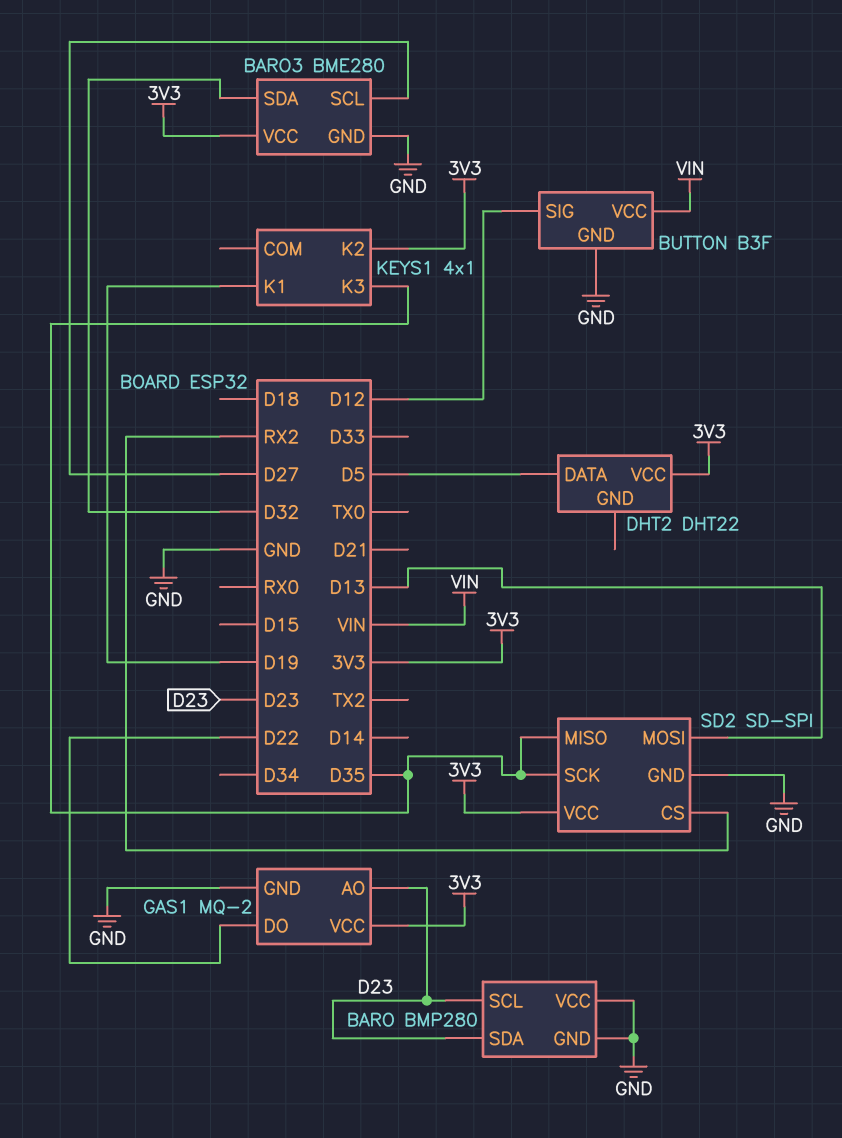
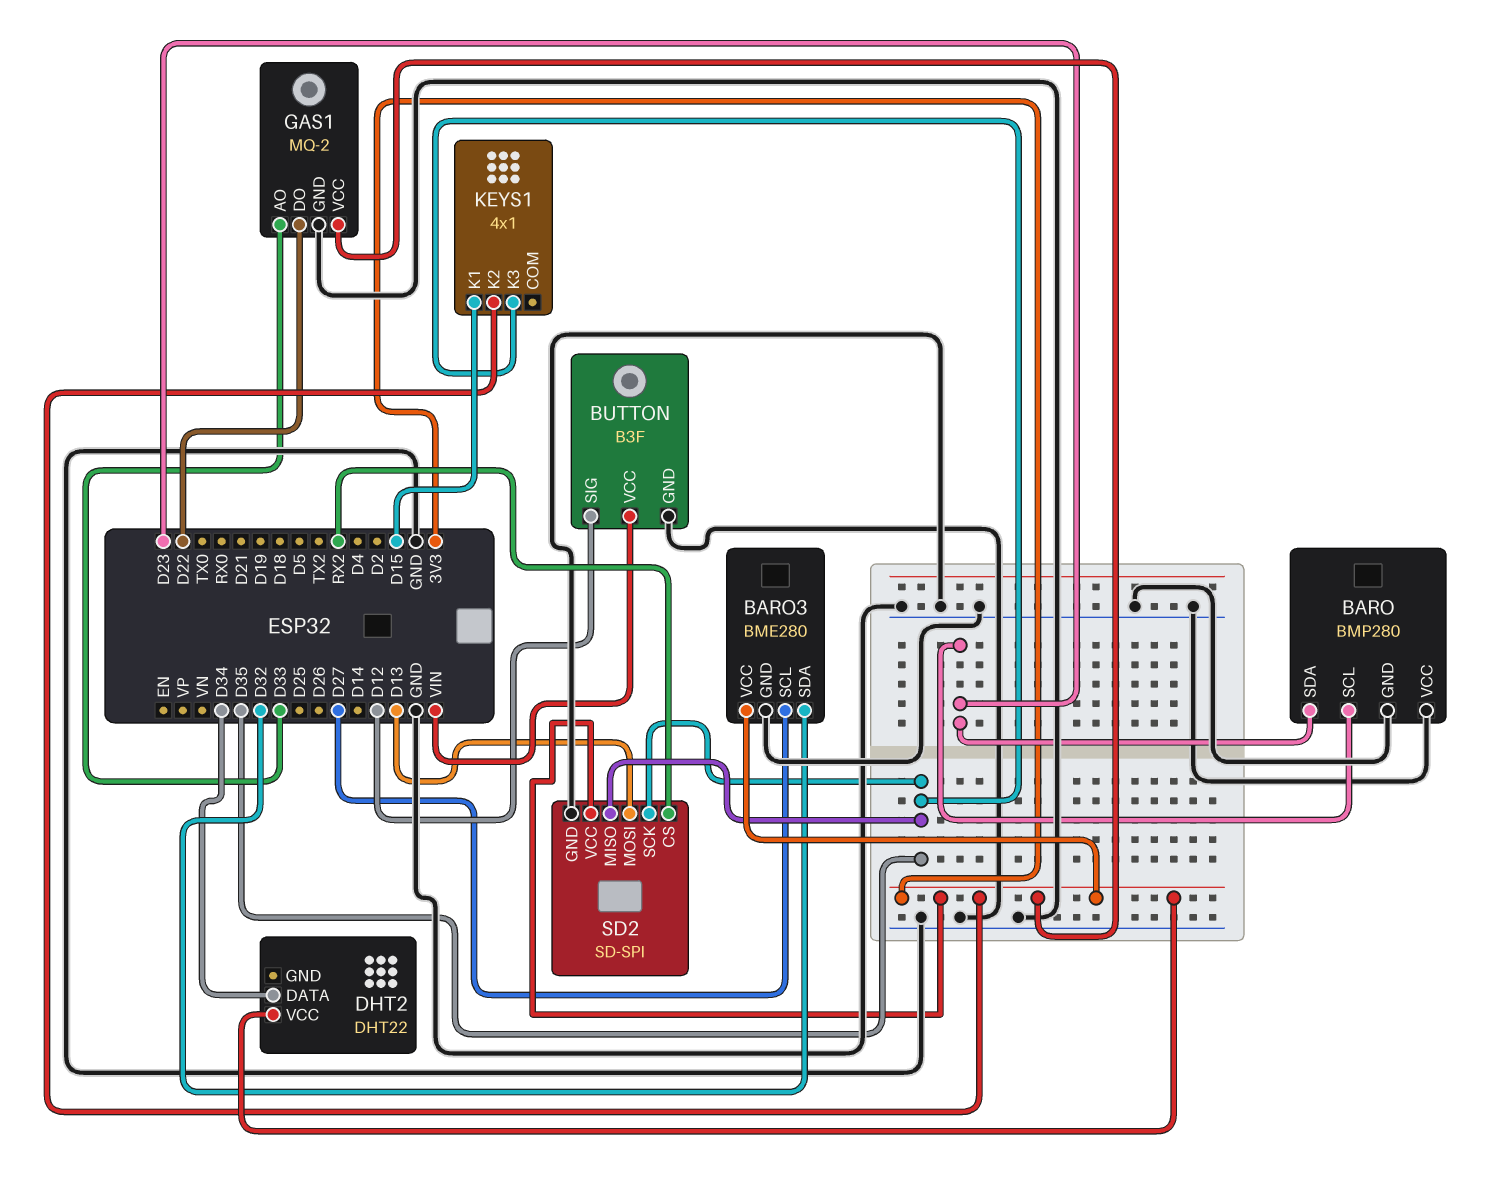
DHT2 pin DATA: D5 -> D34
GAS1 pin AO: D23 -> D33
KEYS1 pin K1: D19 -> D15

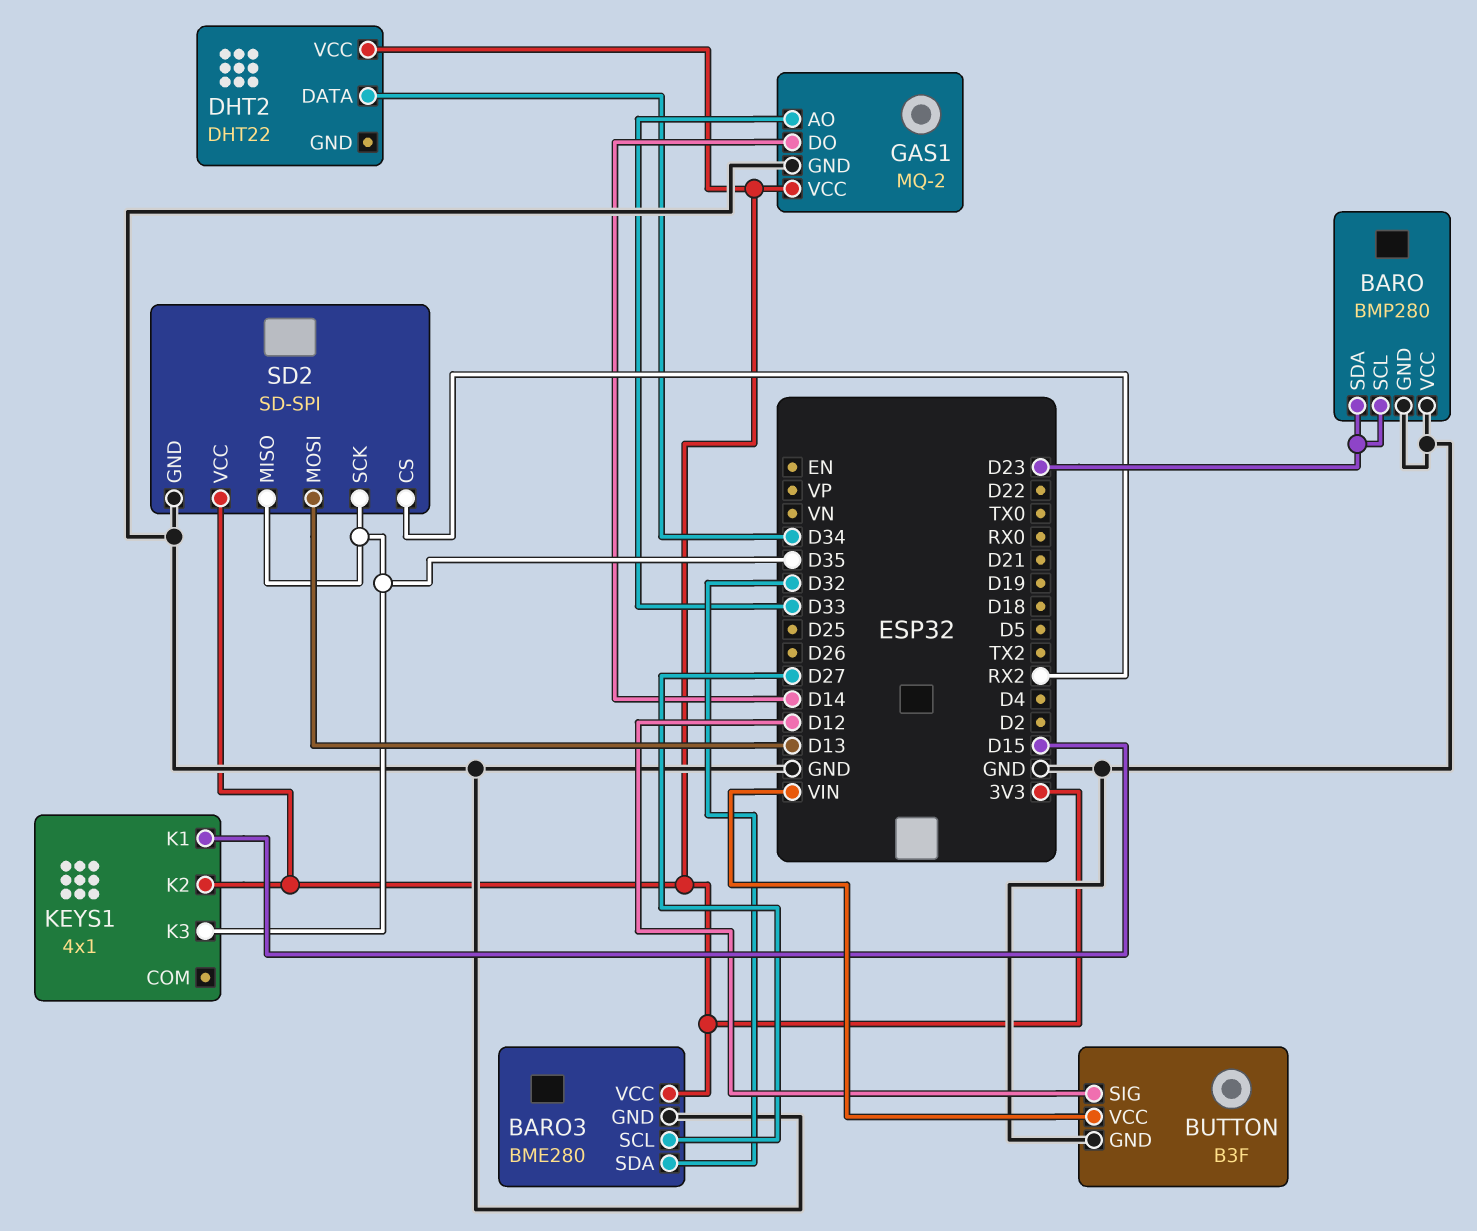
GAS1 pin DO: D22 -> D14

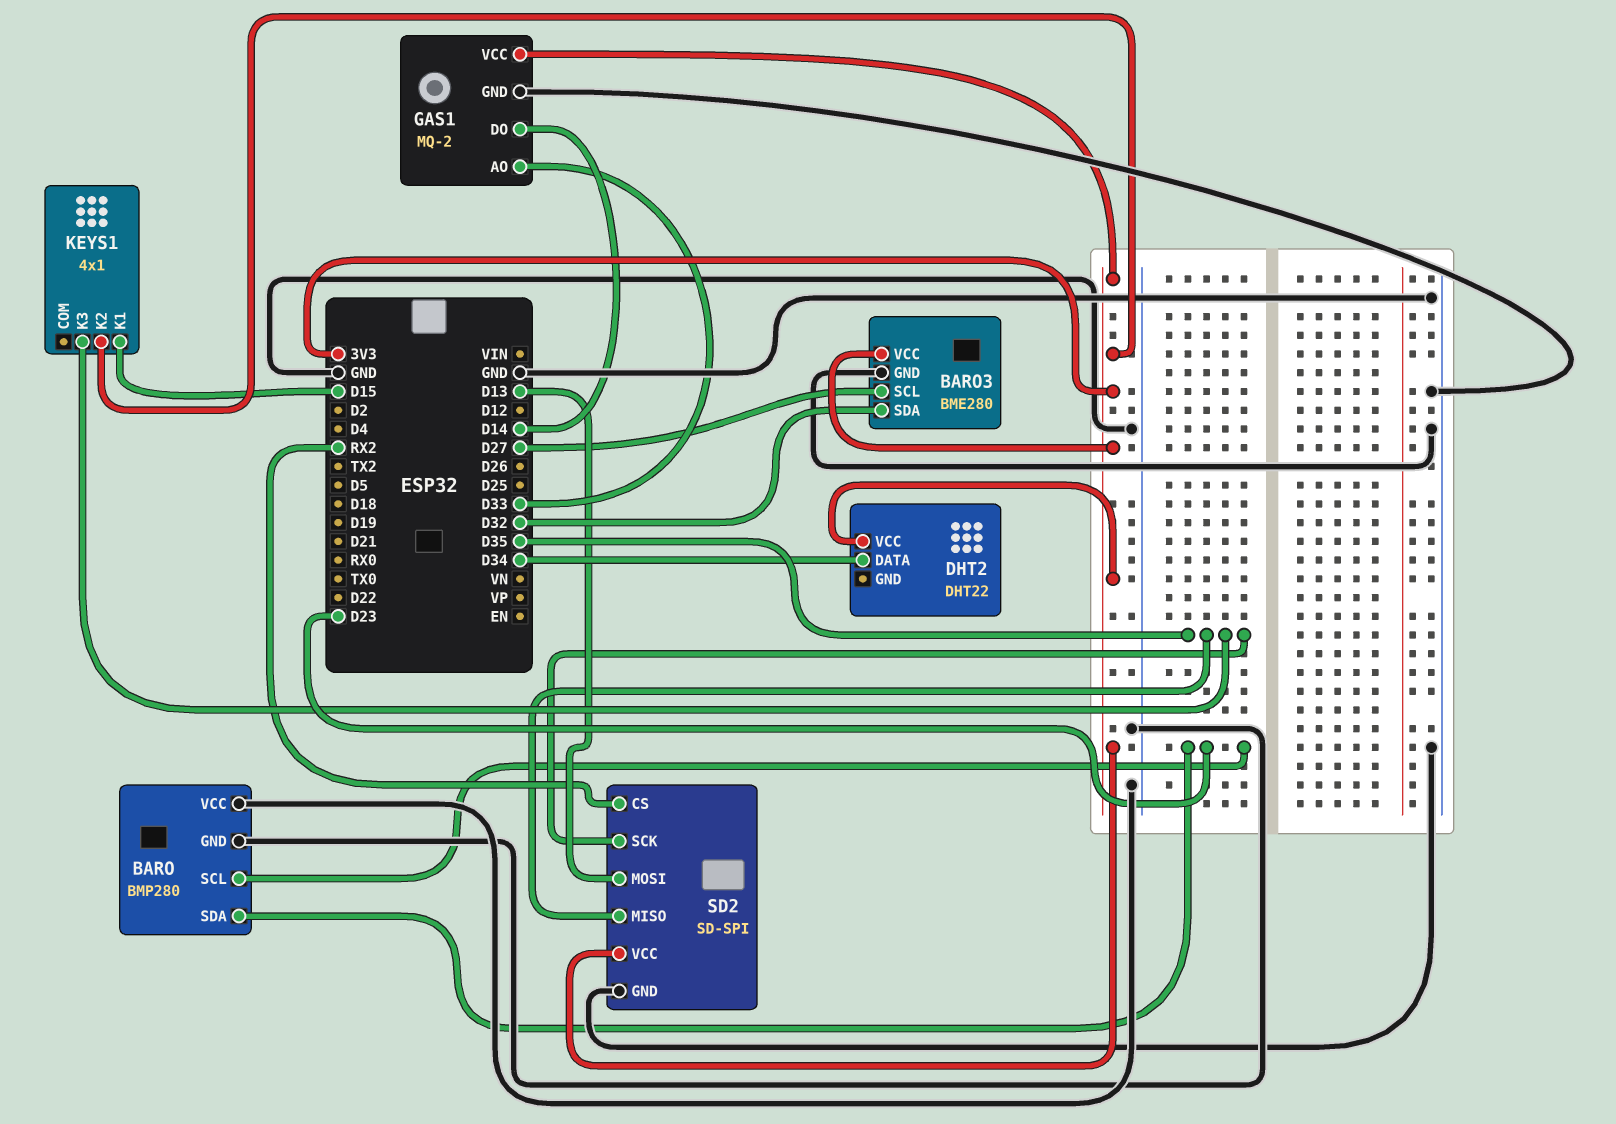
BUTTON: B3F -> none
BUTTON pin GND: GND -> none
BUTTON pin SIG: D12 -> none
BUTTON pin VCC: VIN -> none

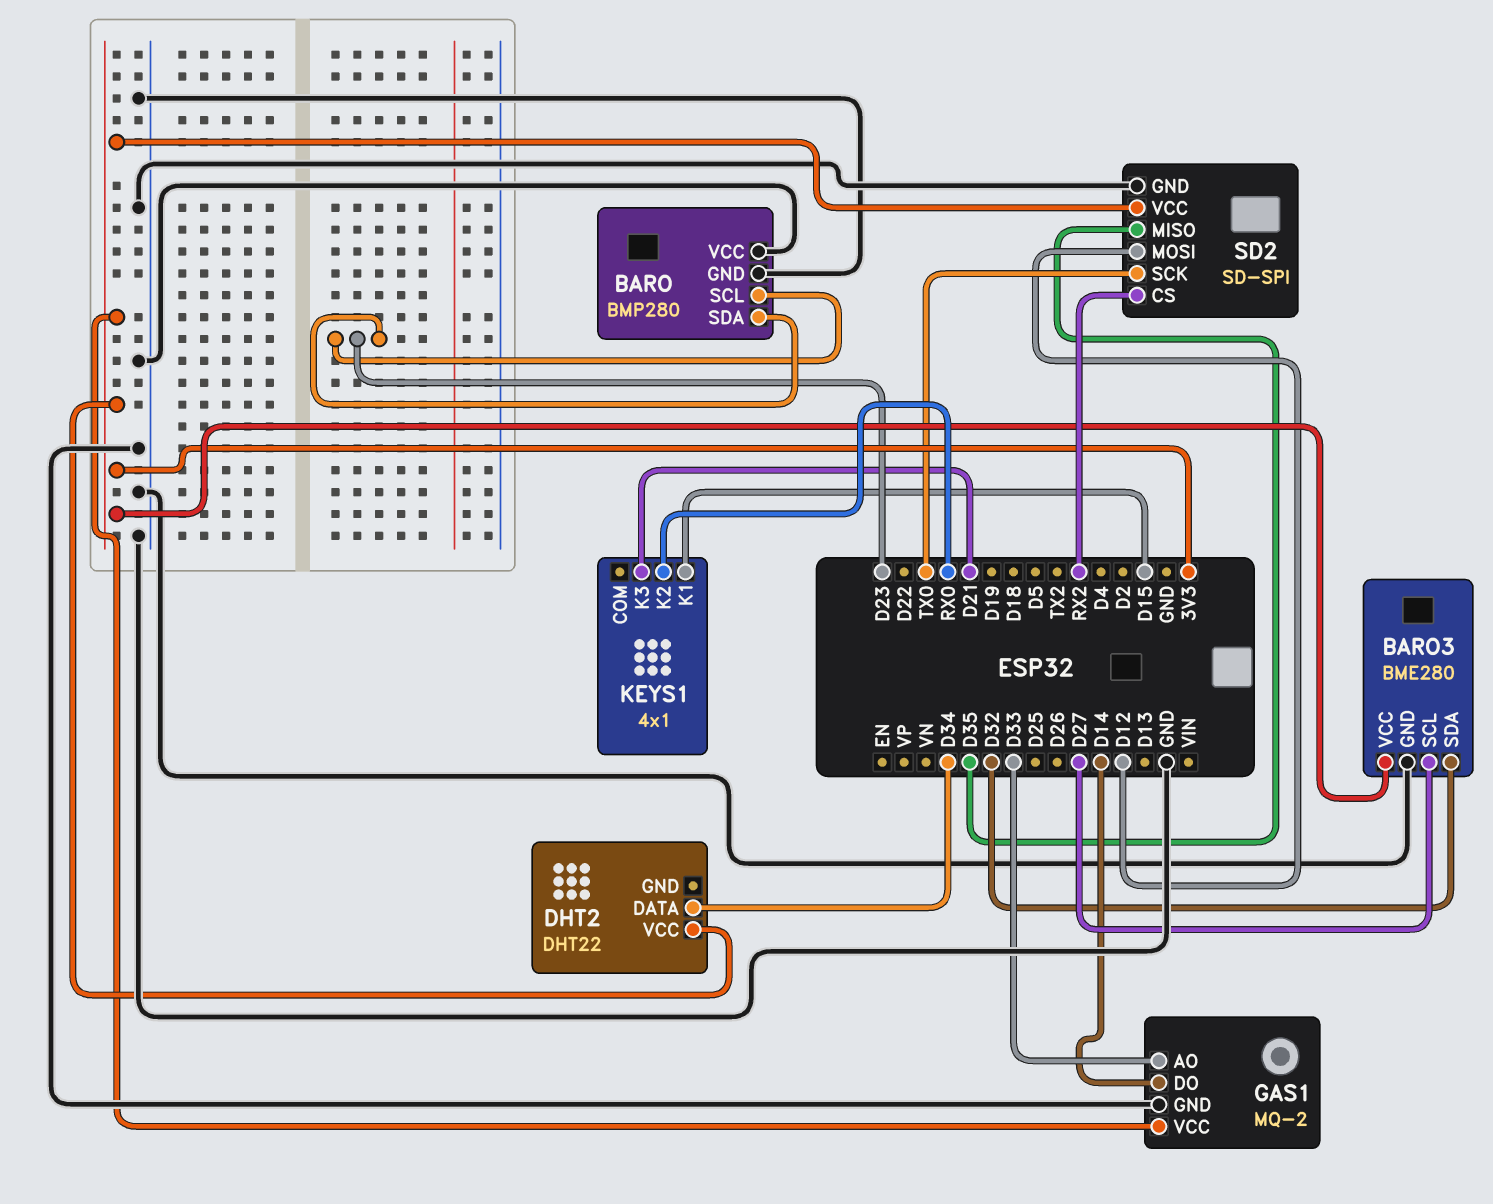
KEYS1 pin K2: 3V3 -> RX0
KEYS1 pin K3: D35 -> D21
SD2 pin MOSI: D13 -> D12
SD2 pin SCK: D35 -> TX0

